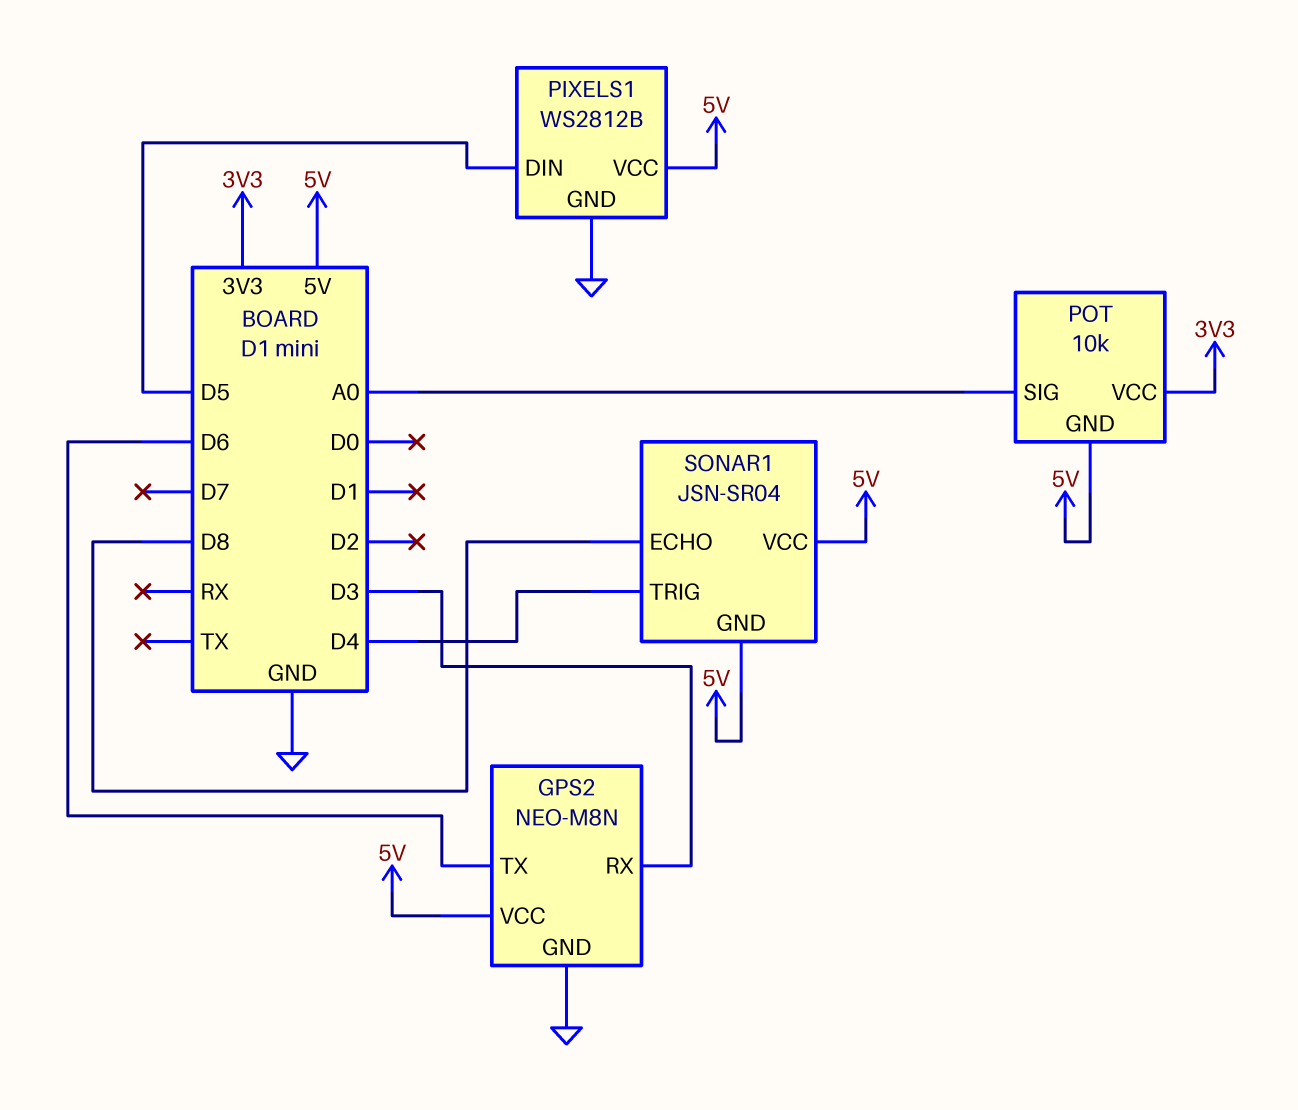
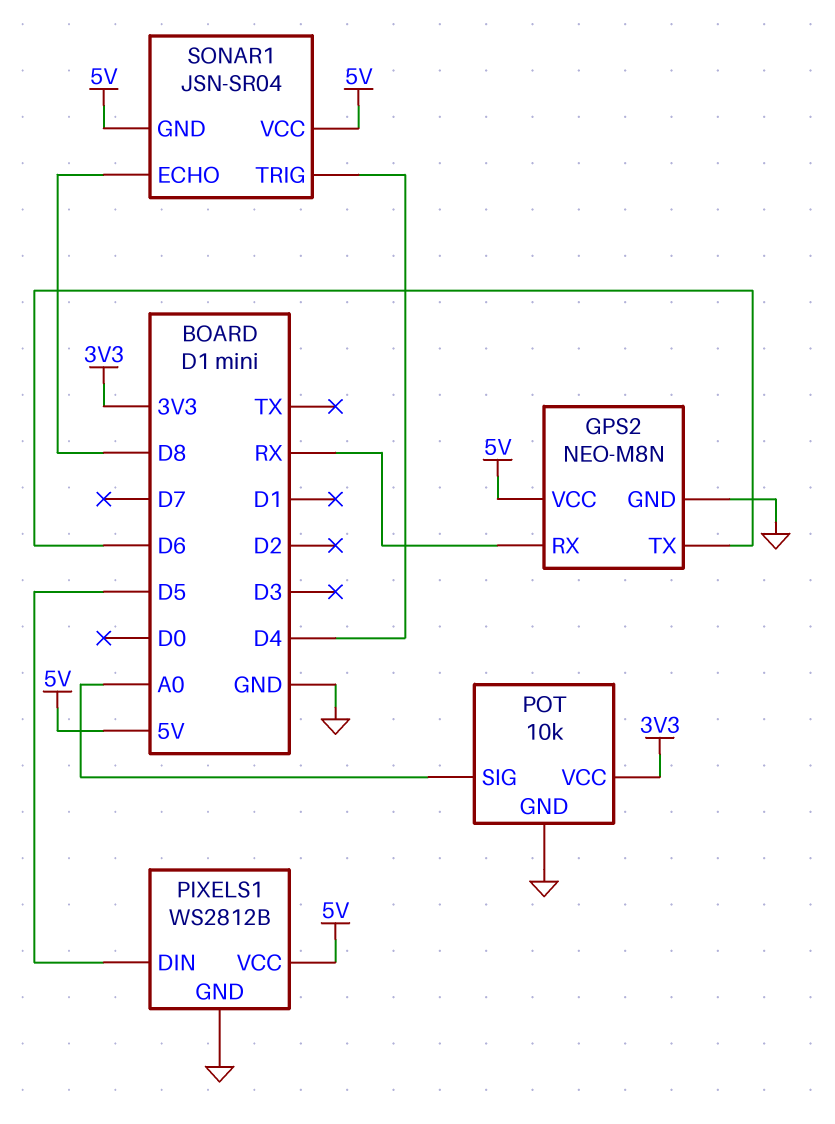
GPS2 pin RX: D3 -> RX
POT pin GND: 5V -> GND

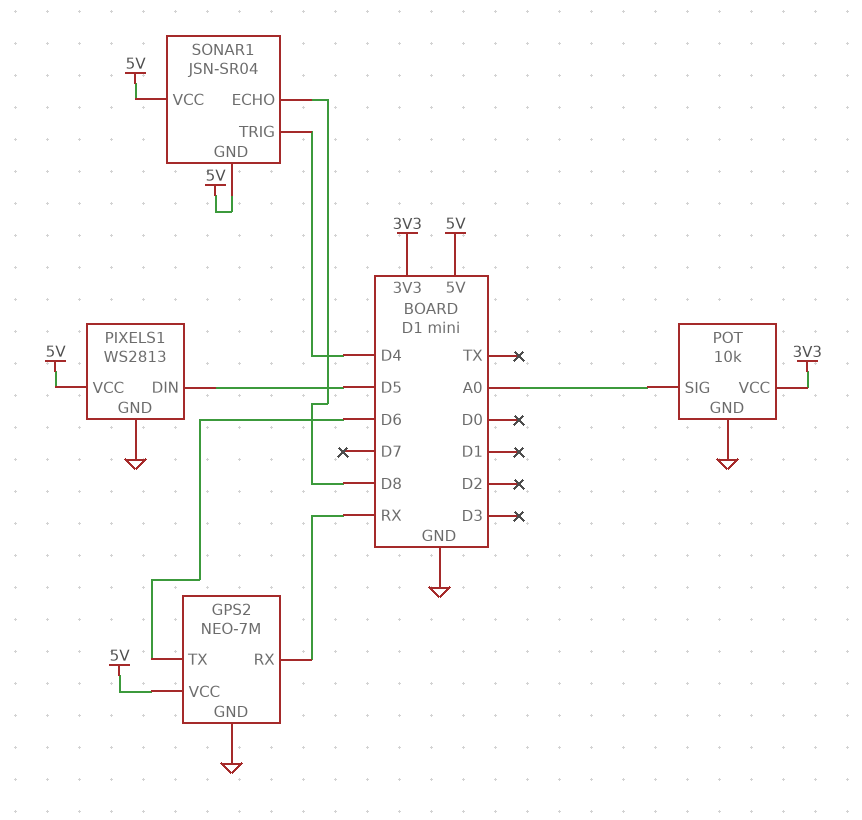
GPS2: NEO-M8N -> NEO-7M
PIXELS1: WS2812B -> WS2813

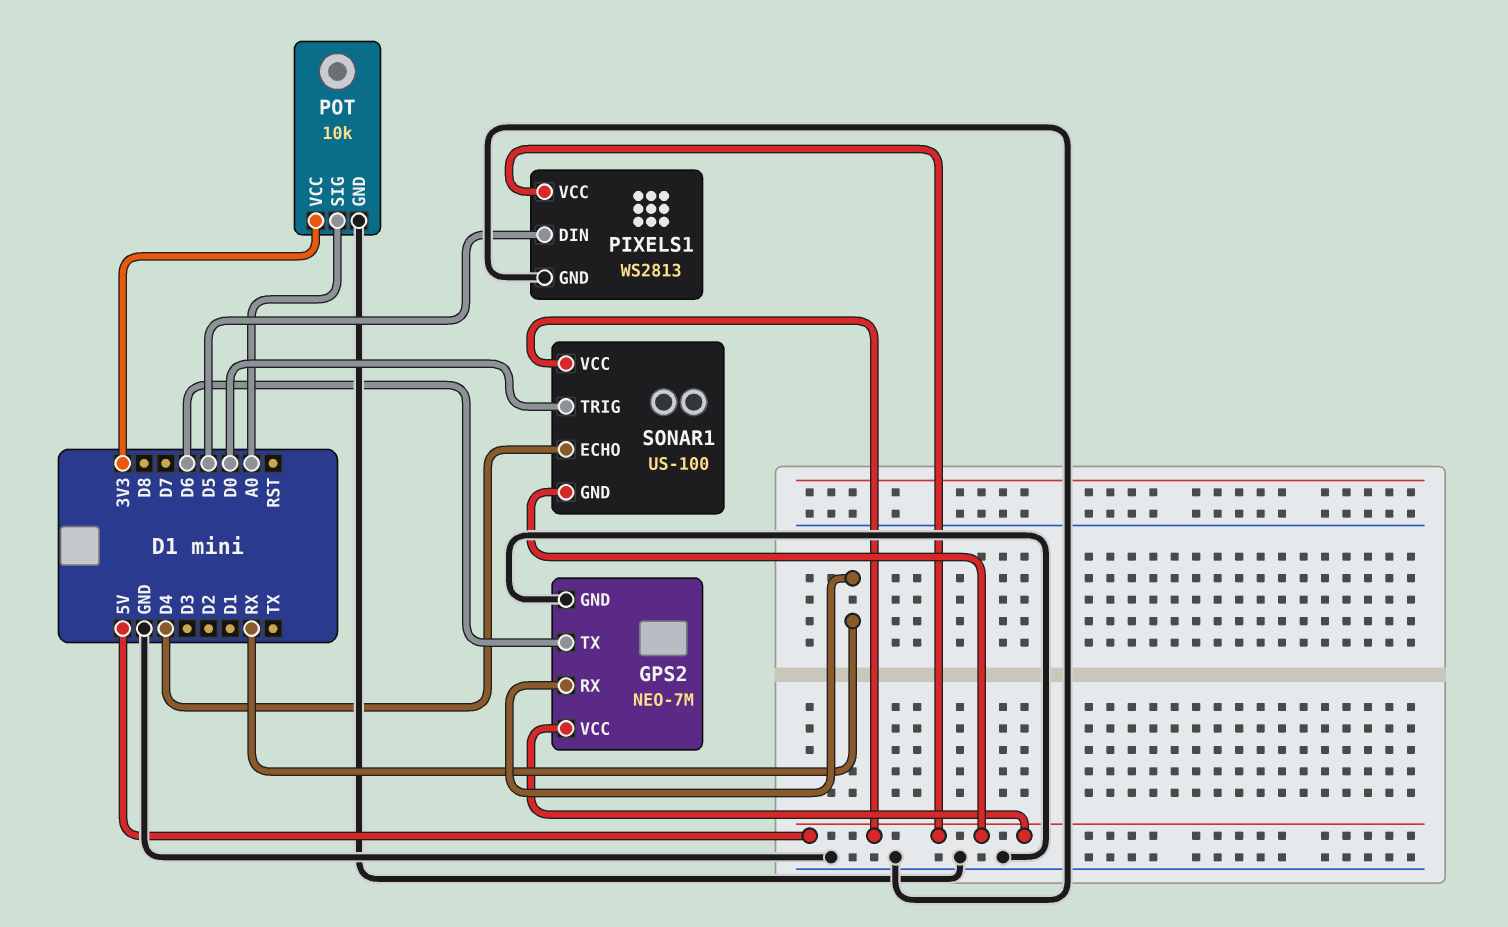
SONAR1: JSN-SR04 -> US-100
SONAR1 pin ECHO: D8 -> D4
SONAR1 pin TRIG: D4 -> D0

